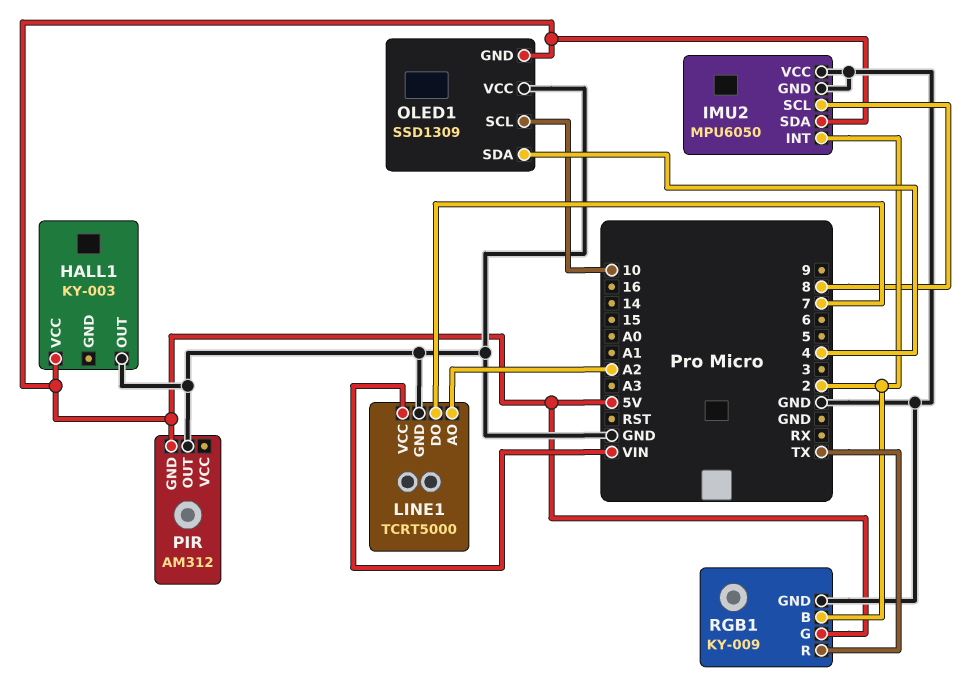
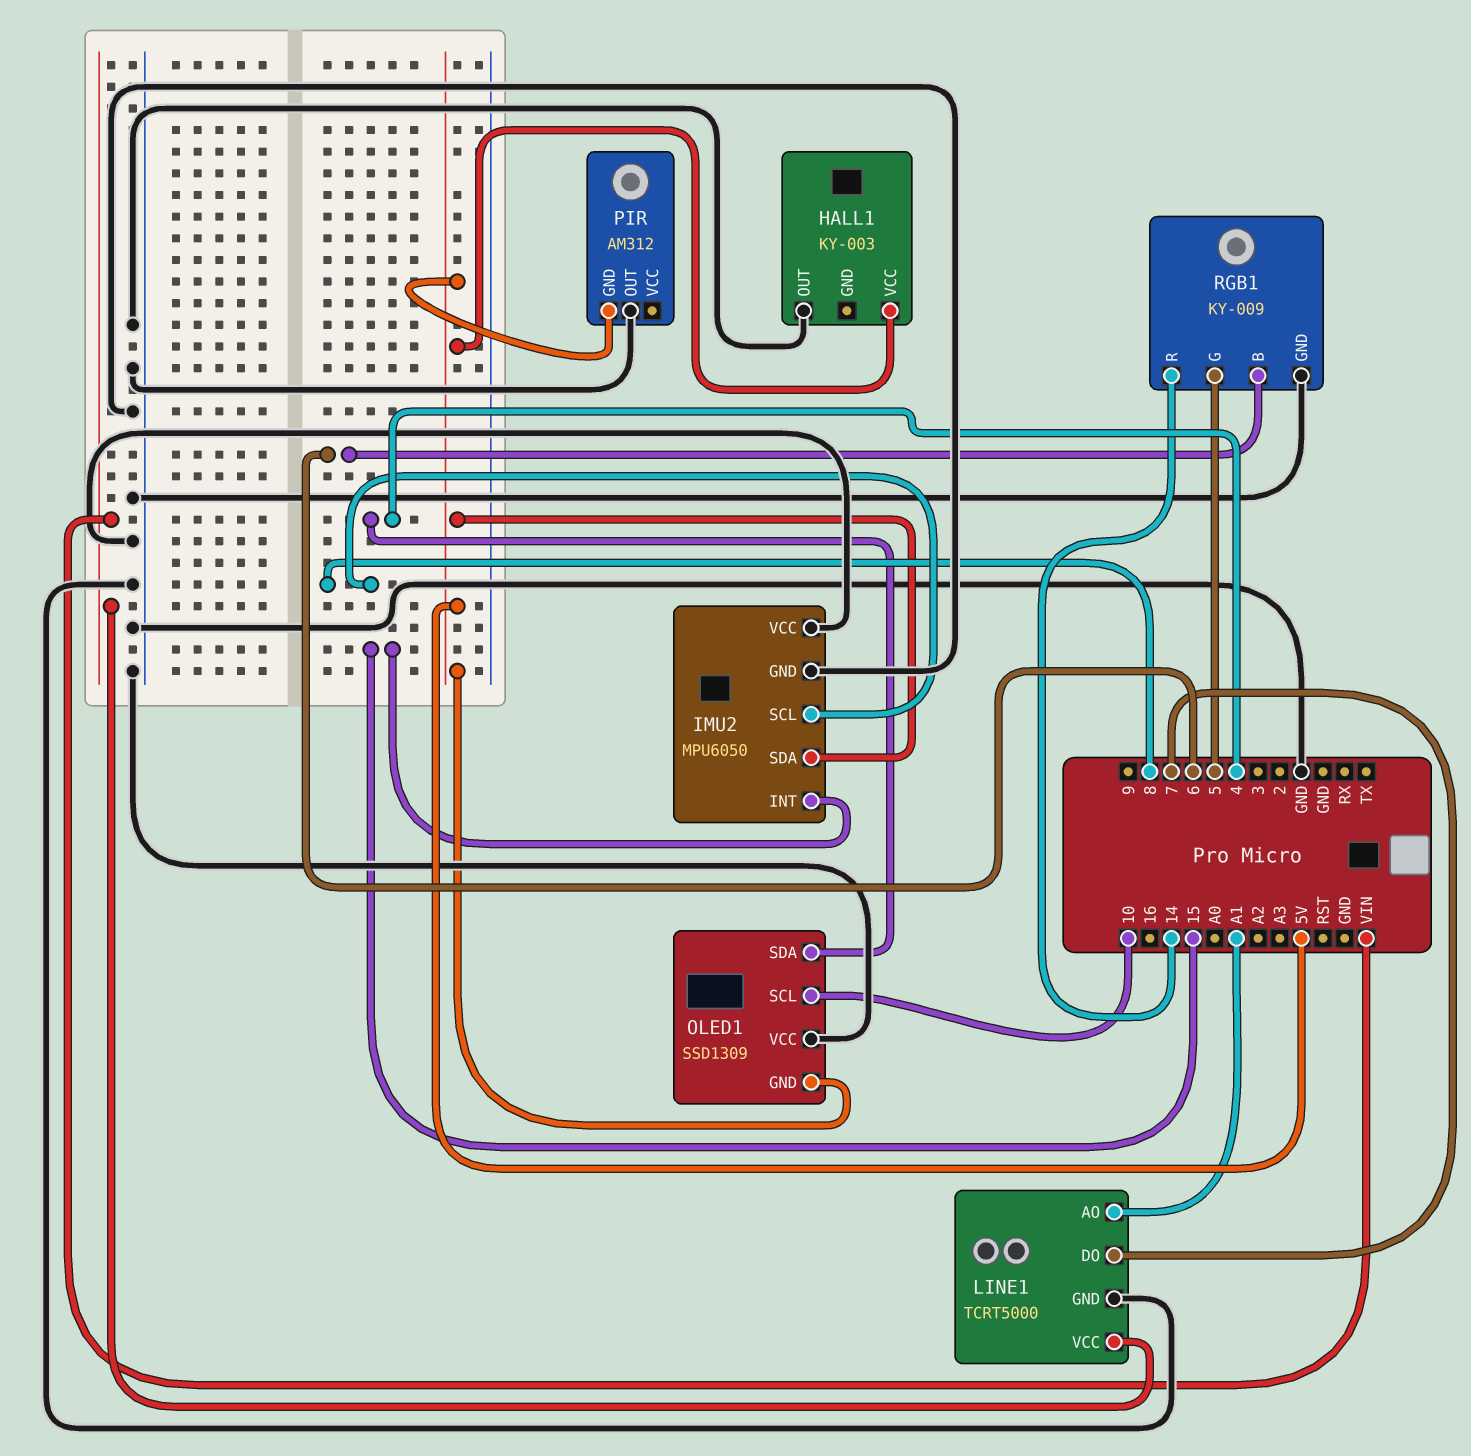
IMU2 pin INT: 2 -> 15
LINE1 pin AO: A2 -> A1
RGB1 pin B: 2 -> 6
RGB1 pin G: 5V -> 5
RGB1 pin R: TX -> 14

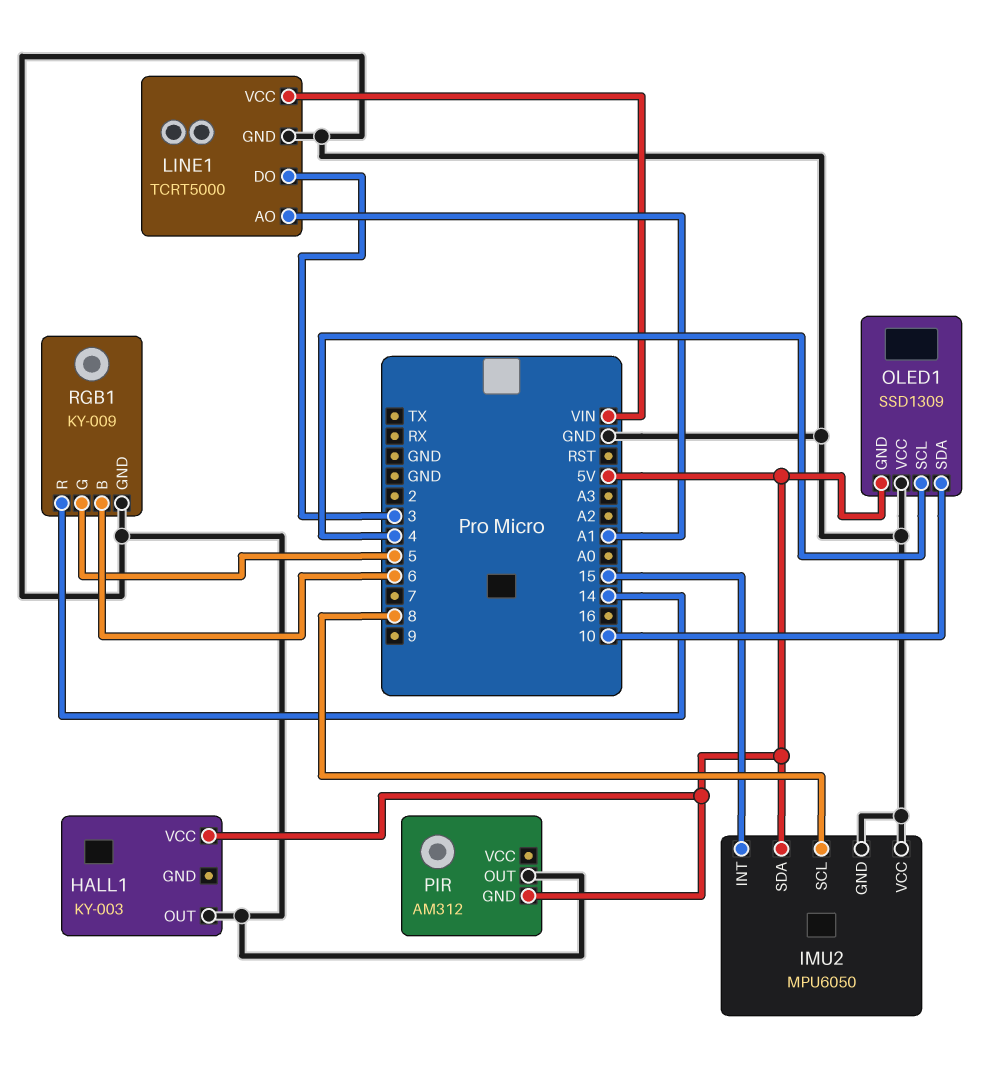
LINE1 pin DO: 7 -> 3
OLED1 pin SCL: 10 -> 4
OLED1 pin SDA: 4 -> 10

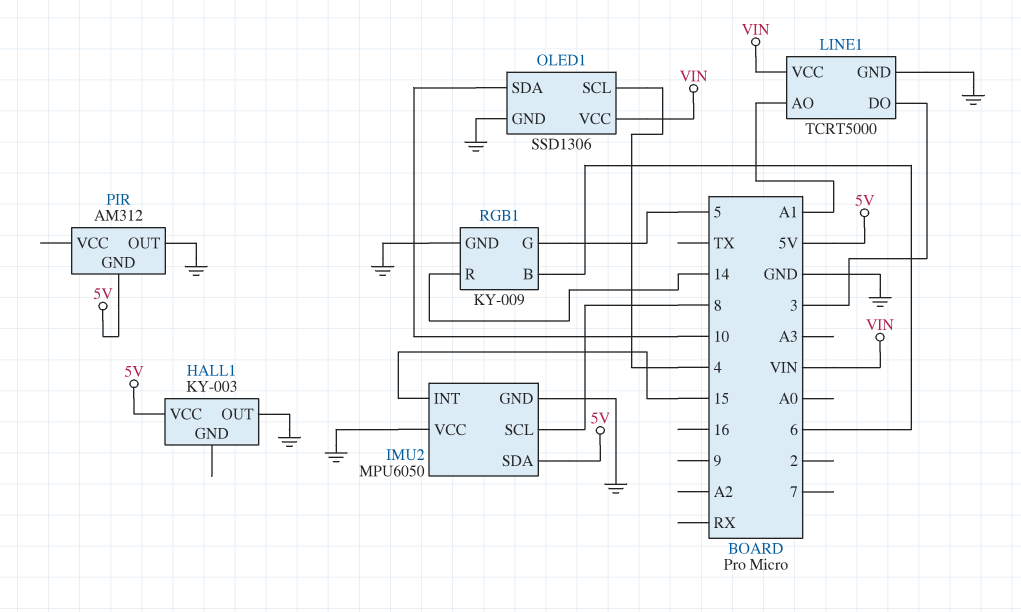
OLED1: SSD1309 -> SSD1306
OLED1 pin GND: 5V -> GND
OLED1 pin VCC: GND -> VIN

